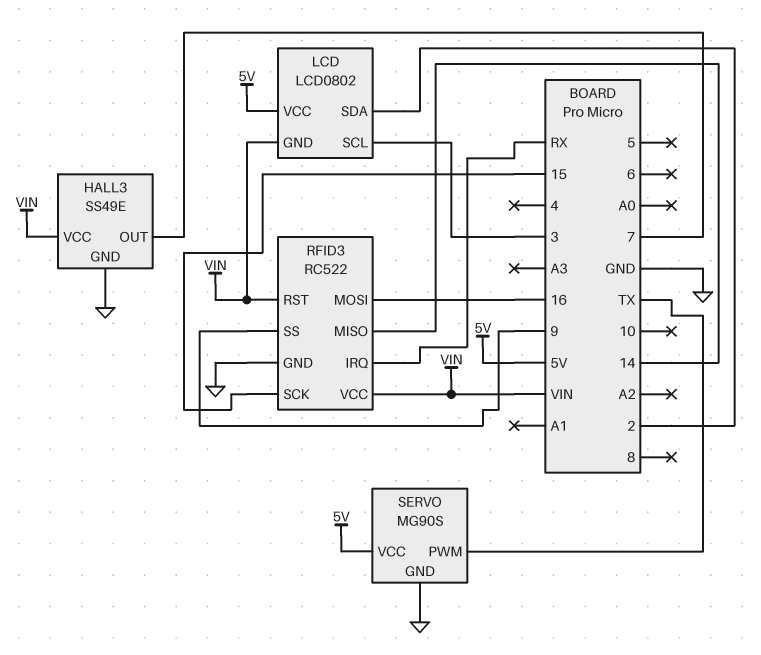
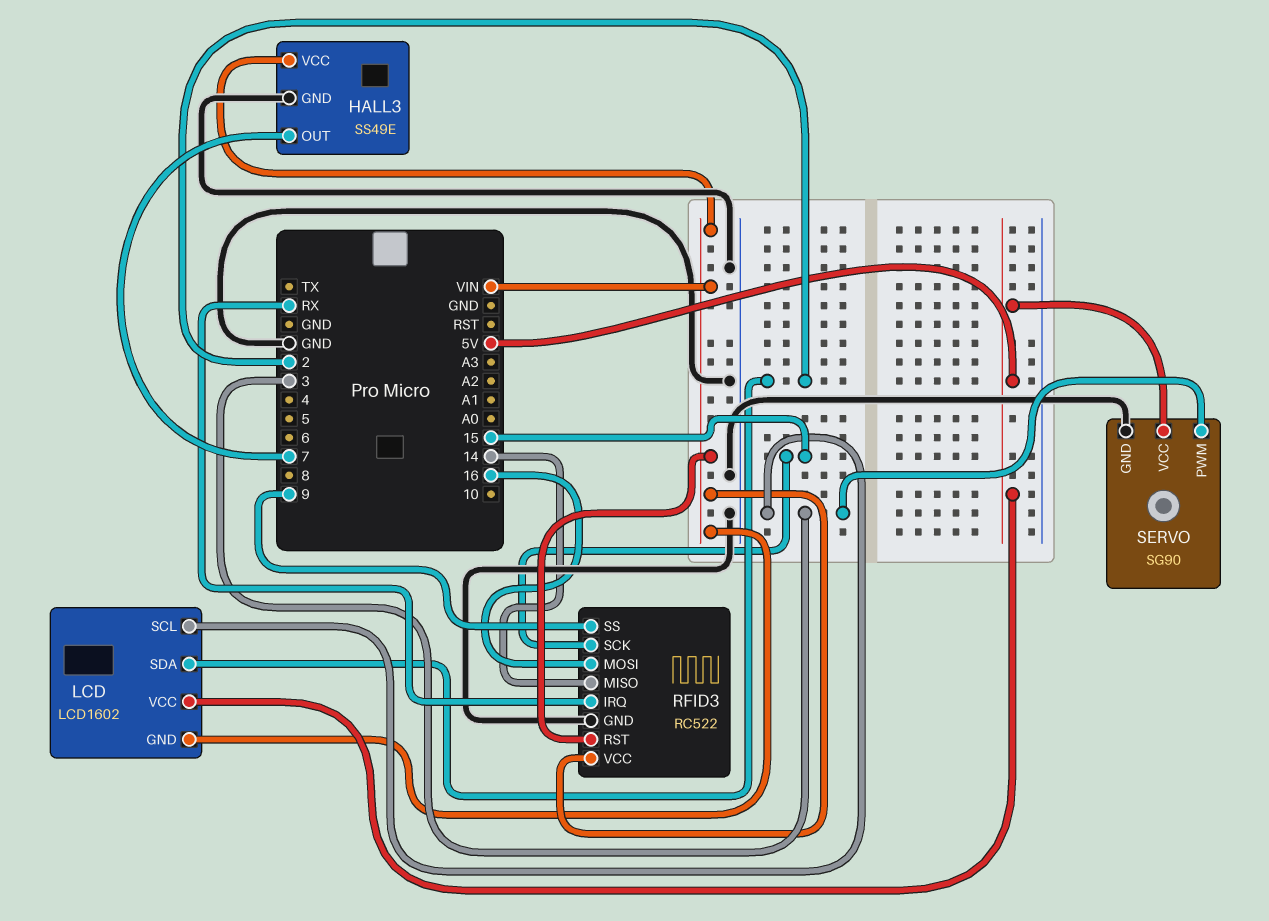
LCD: LCD0802 -> LCD1602
SERVO: MG90S -> SG90
SERVO pin PWM: TX -> 3

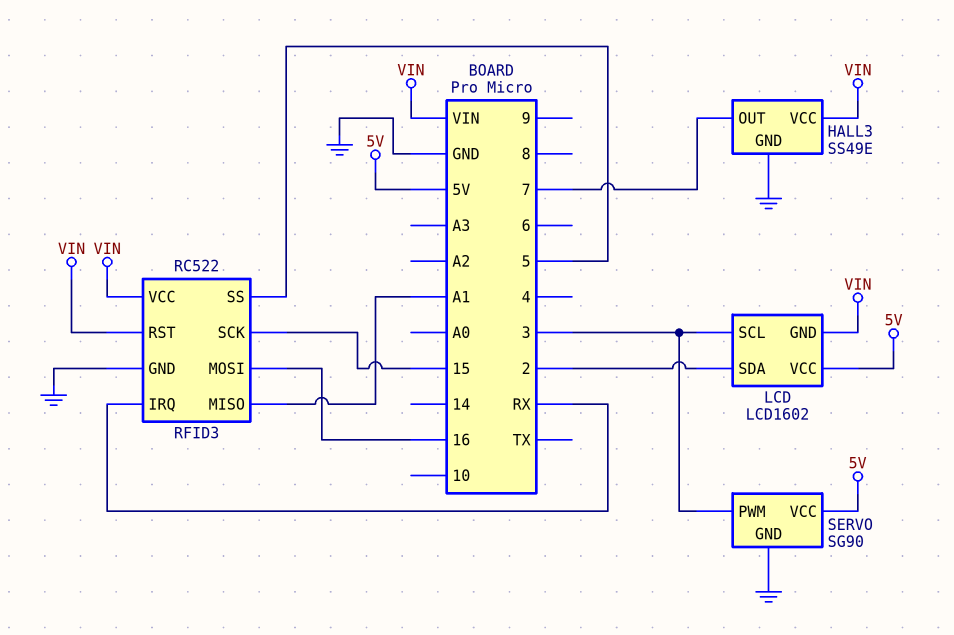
RFID3 pin MISO: 14 -> A1
RFID3 pin SS: 9 -> 5

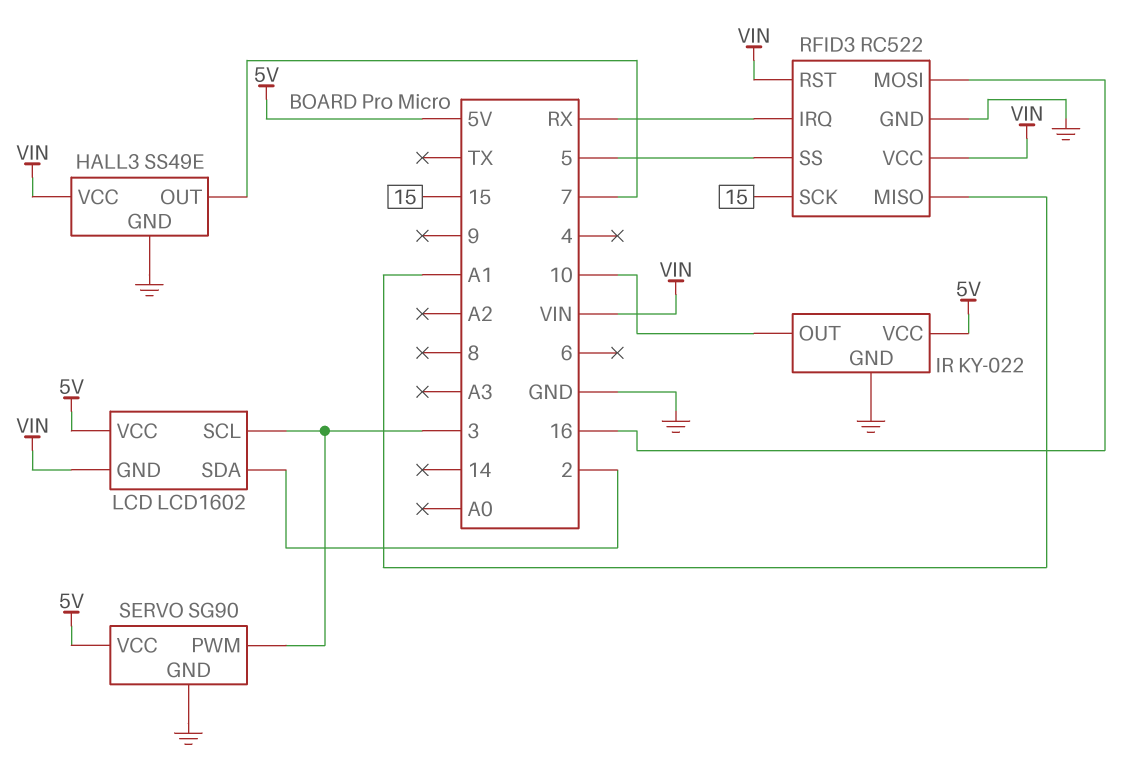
IR: none -> KY-022
IR pin GND: none -> GND
IR pin OUT: none -> 10
IR pin VCC: none -> 5V

